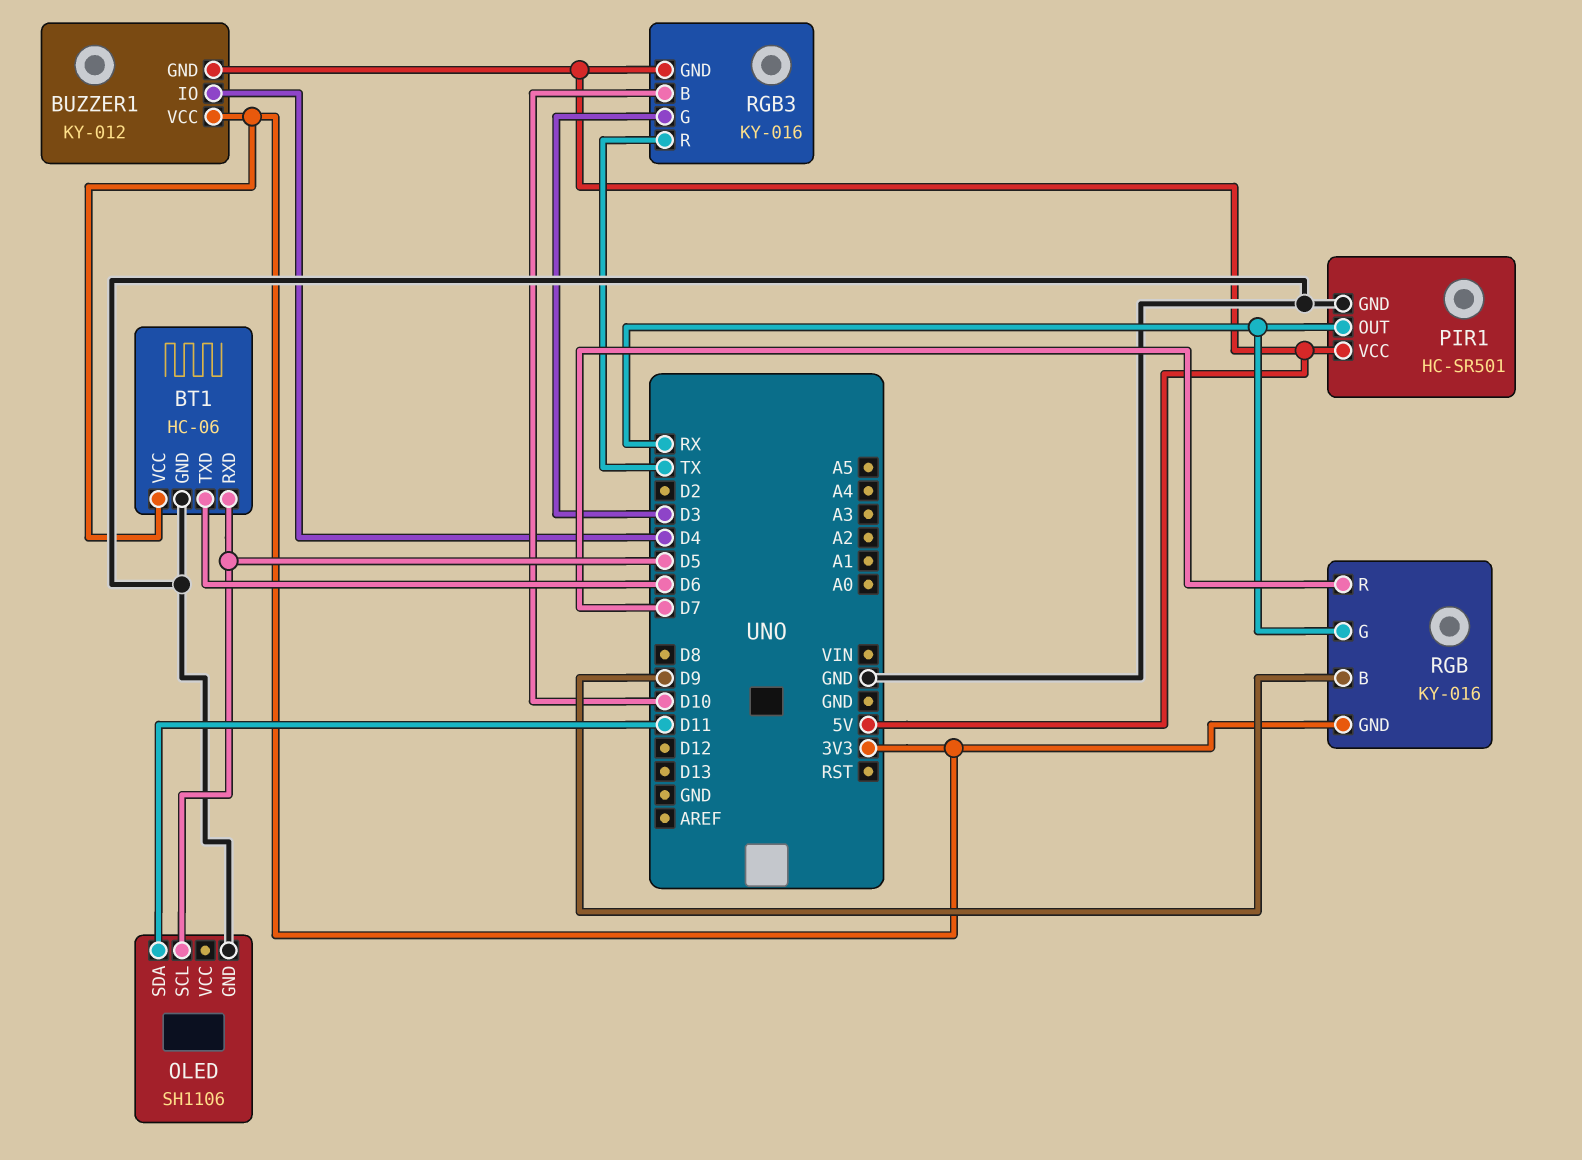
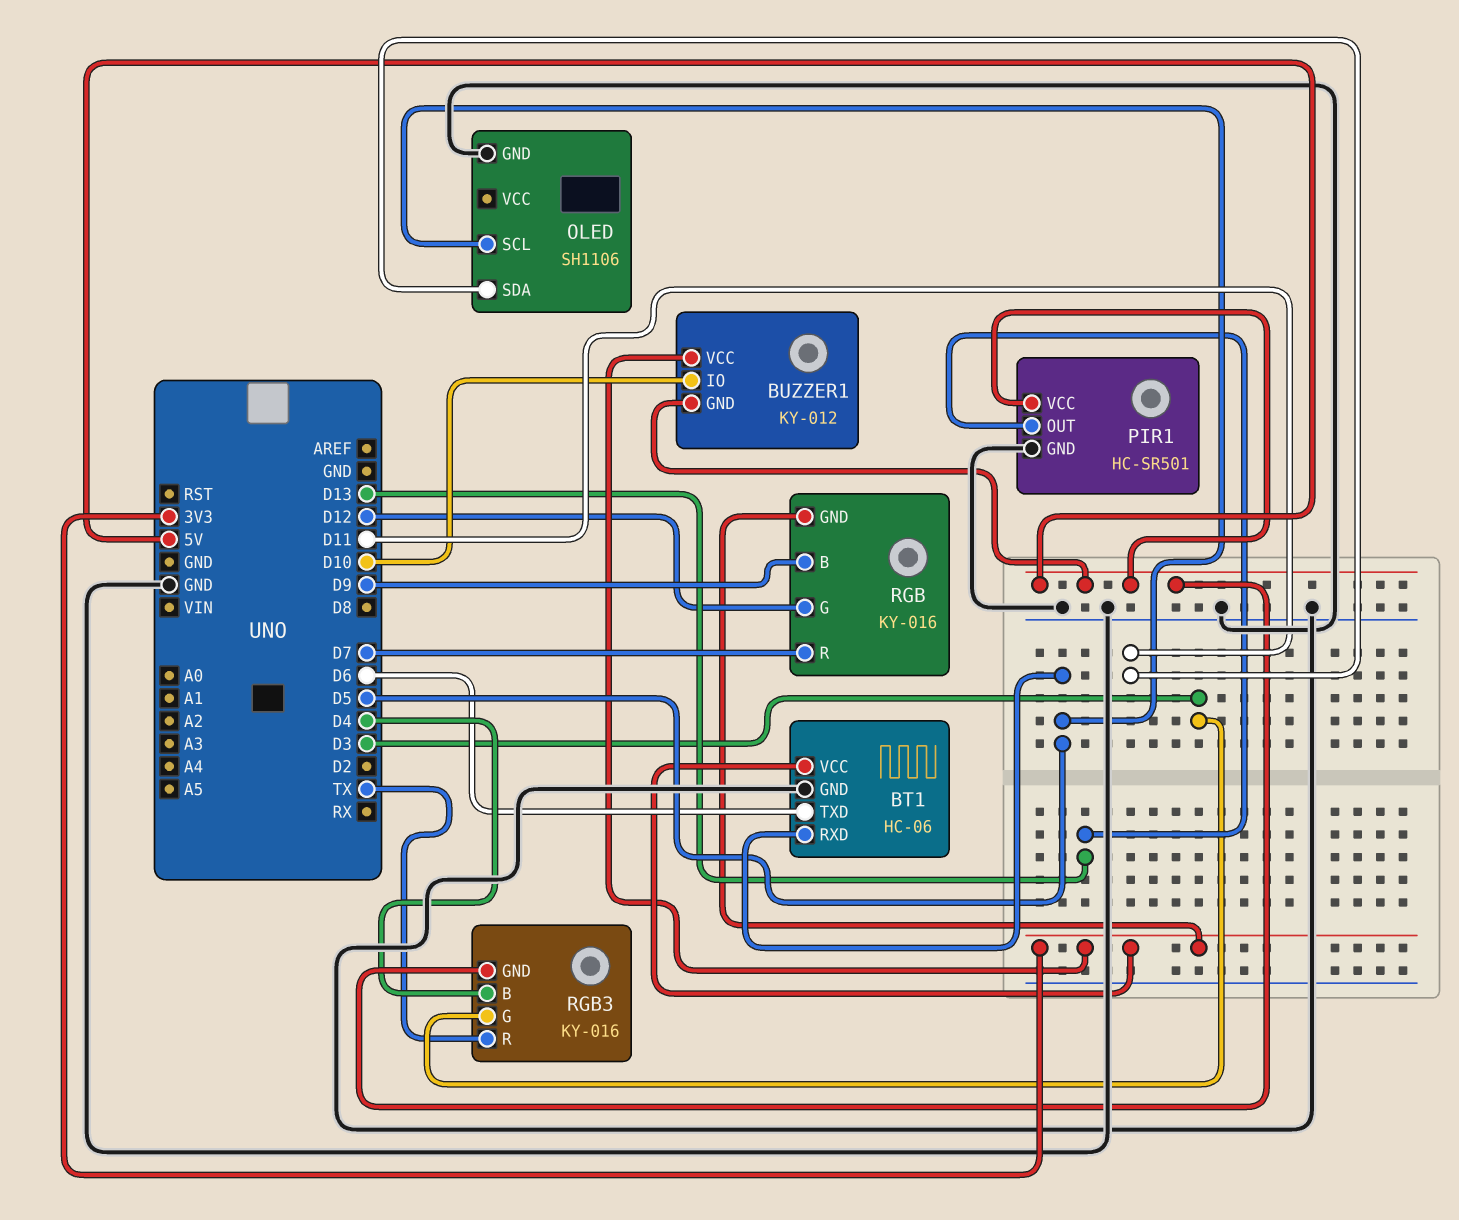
BUZZER1 pin IO: D4 -> D10
PIR1 pin OUT: RX -> D13
RGB pin G: RX -> D12
RGB3 pin B: D10 -> D4

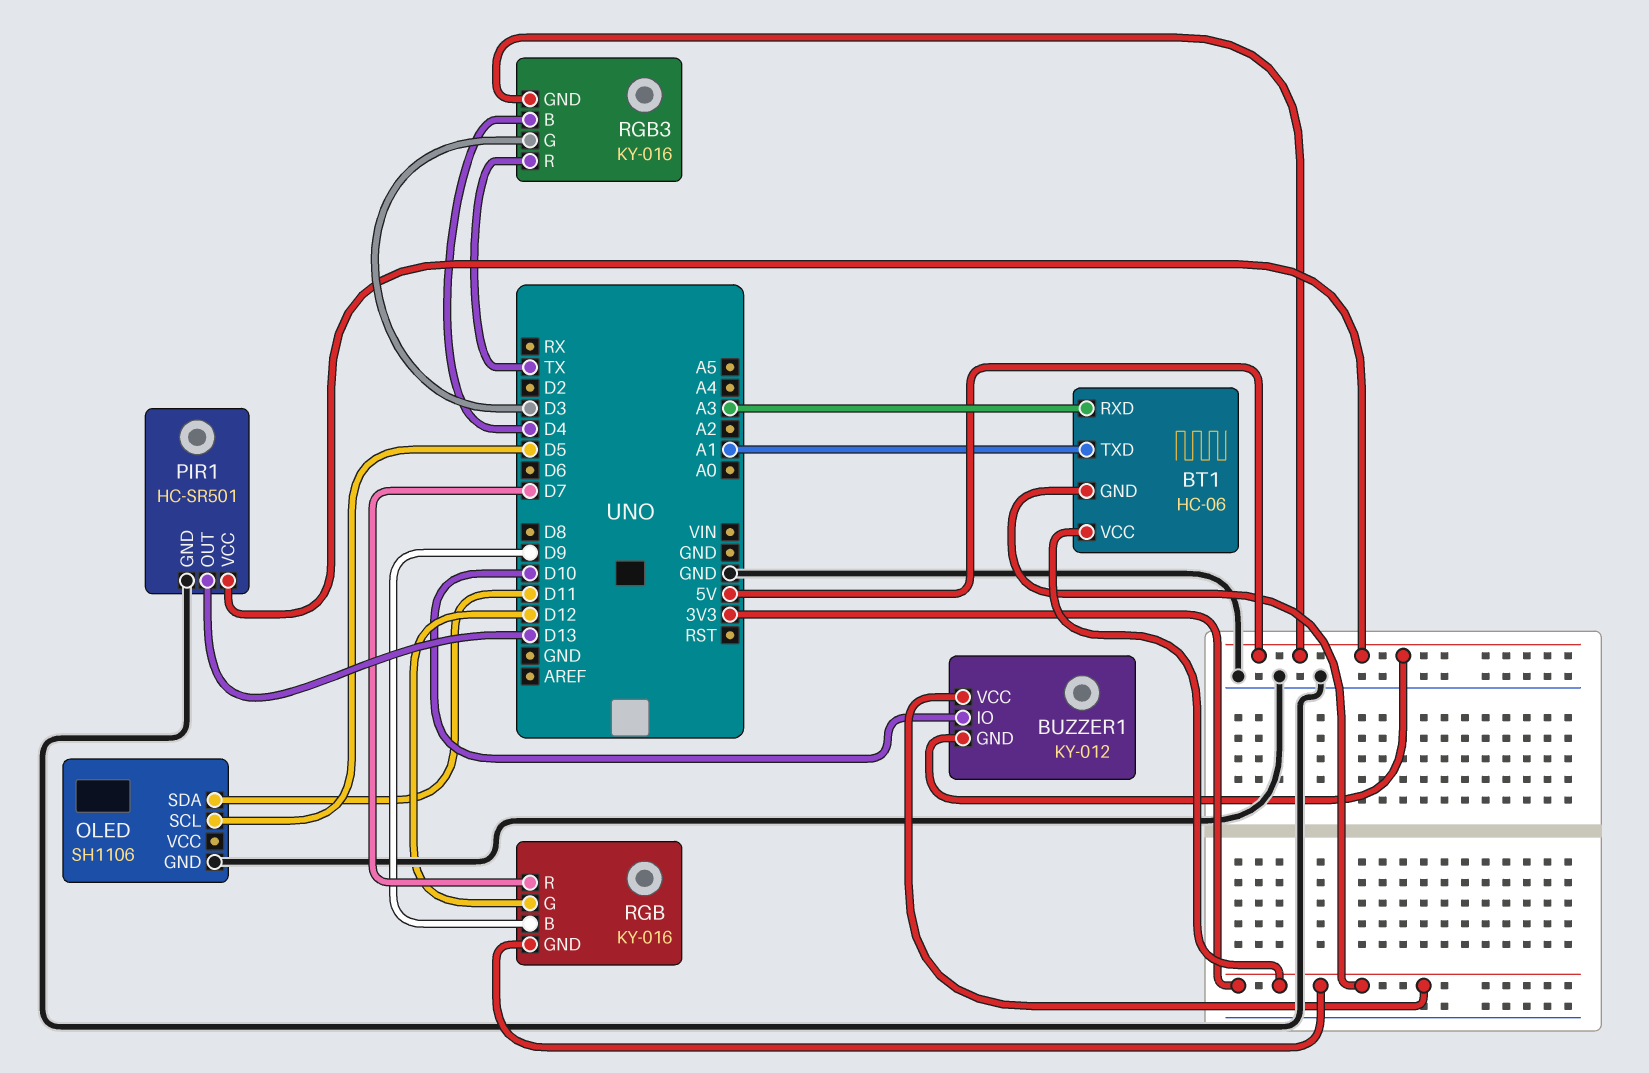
BT1 pin GND: GND -> 3V3
BT1 pin RXD: D5 -> A3
BT1 pin TXD: D6 -> A1

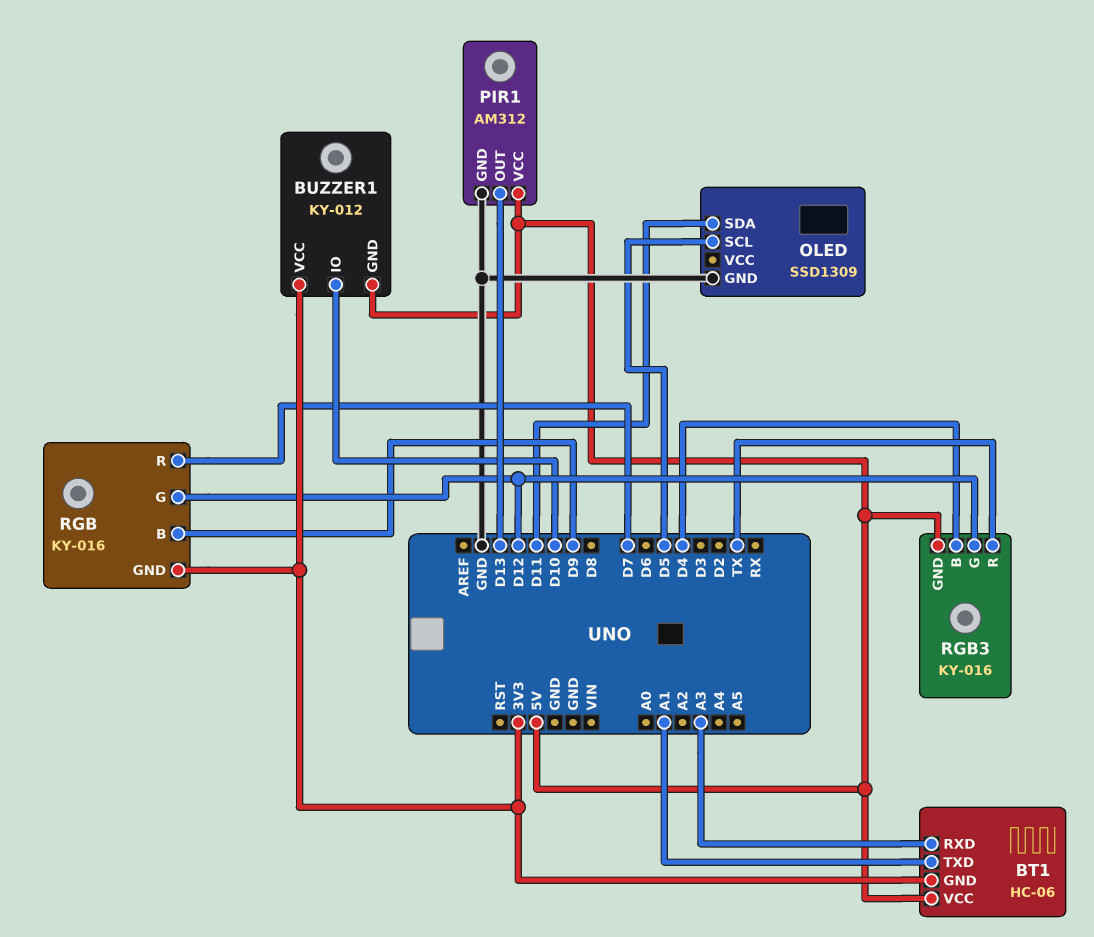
BT1 pin VCC: 3V3 -> 5V
OLED: SH1106 -> SSD1309
PIR1: HC-SR501 -> AM312
RGB3 pin G: D3 -> D12

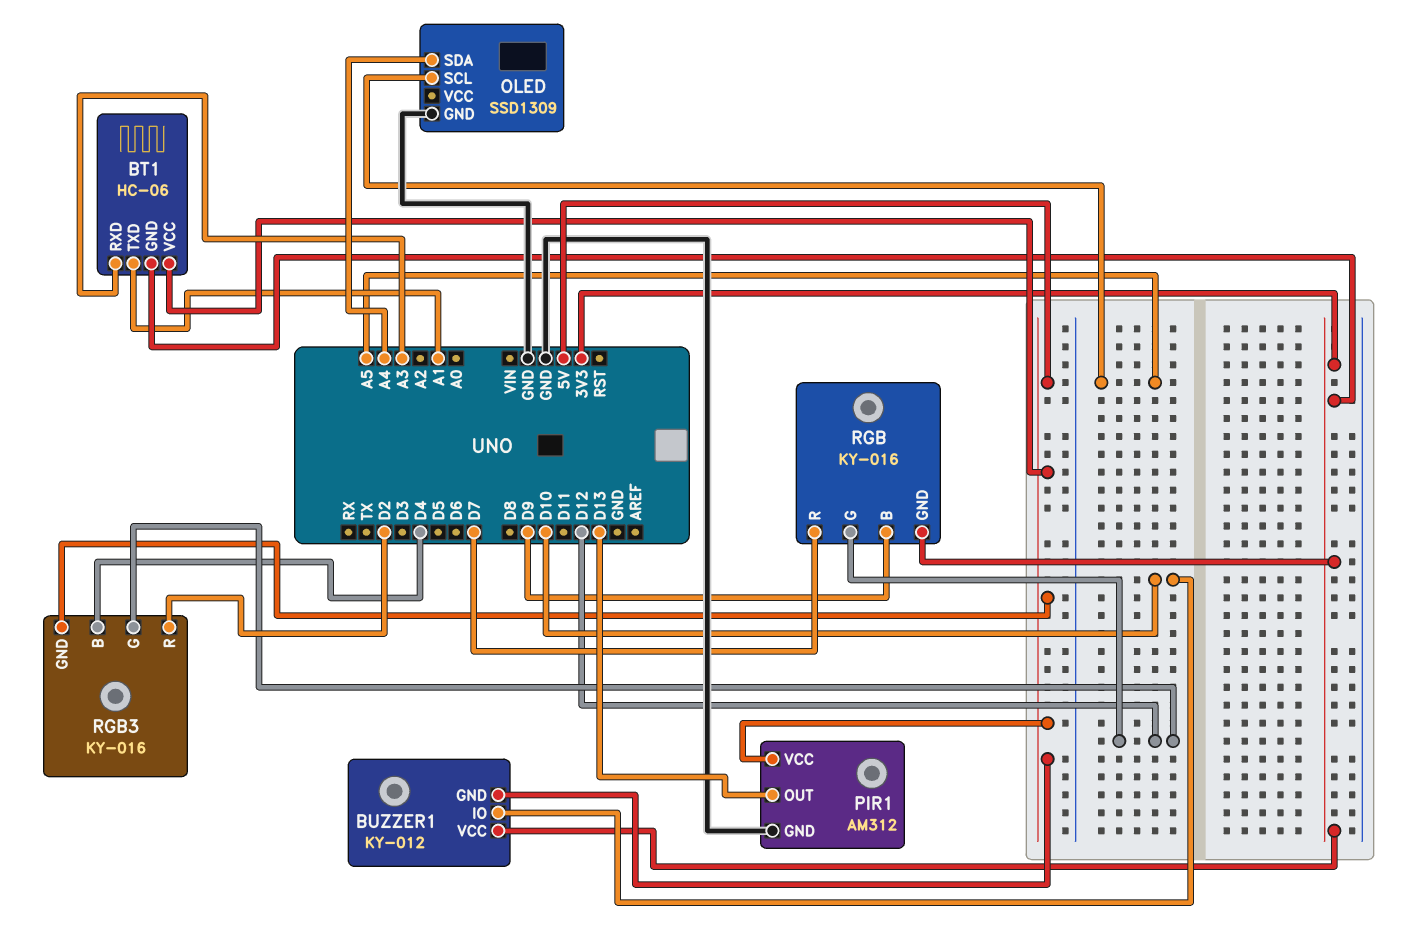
OLED pin SCL: D5 -> A5
OLED pin SDA: D11 -> A4
RGB3 pin R: TX -> D2

